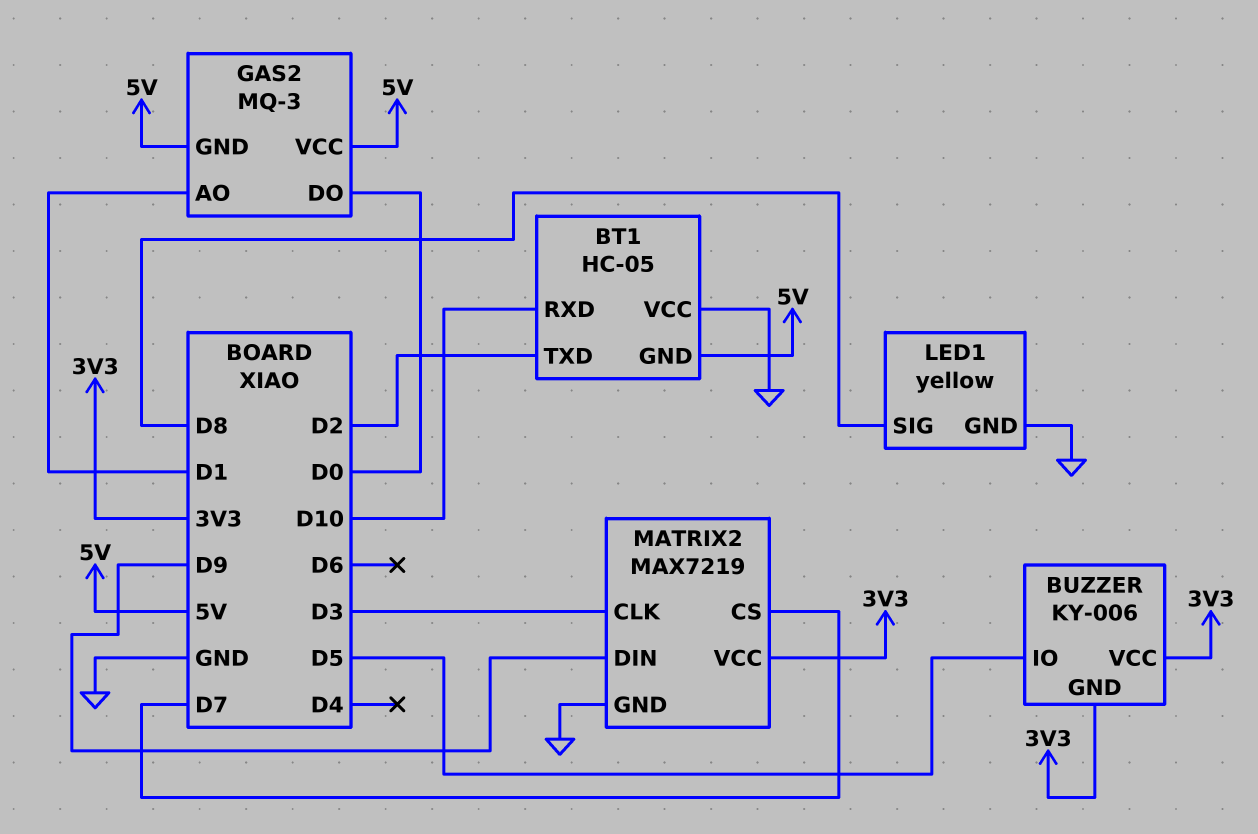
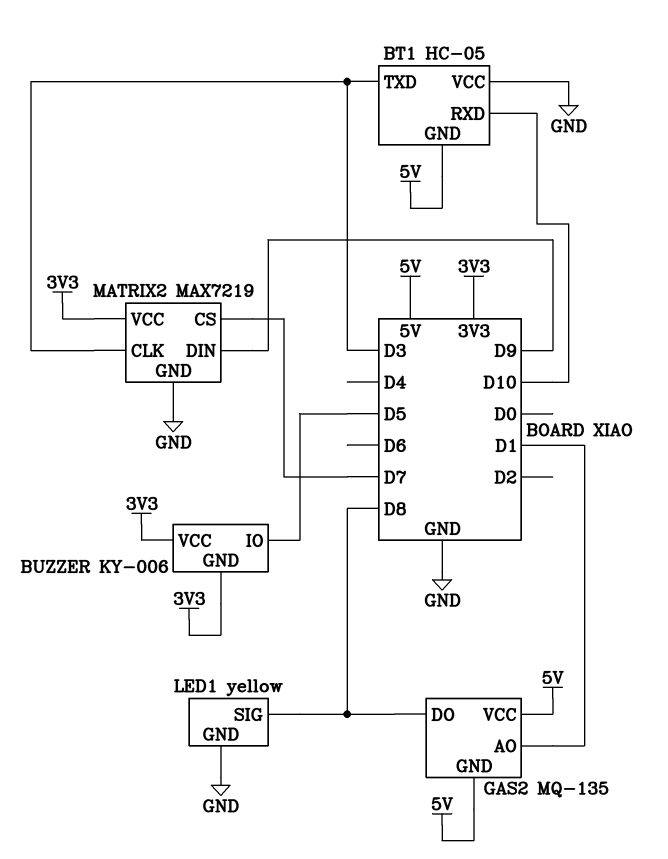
BT1 pin TXD: D2 -> D3
GAS2: MQ-3 -> MQ-135
GAS2 pin DO: D0 -> D8

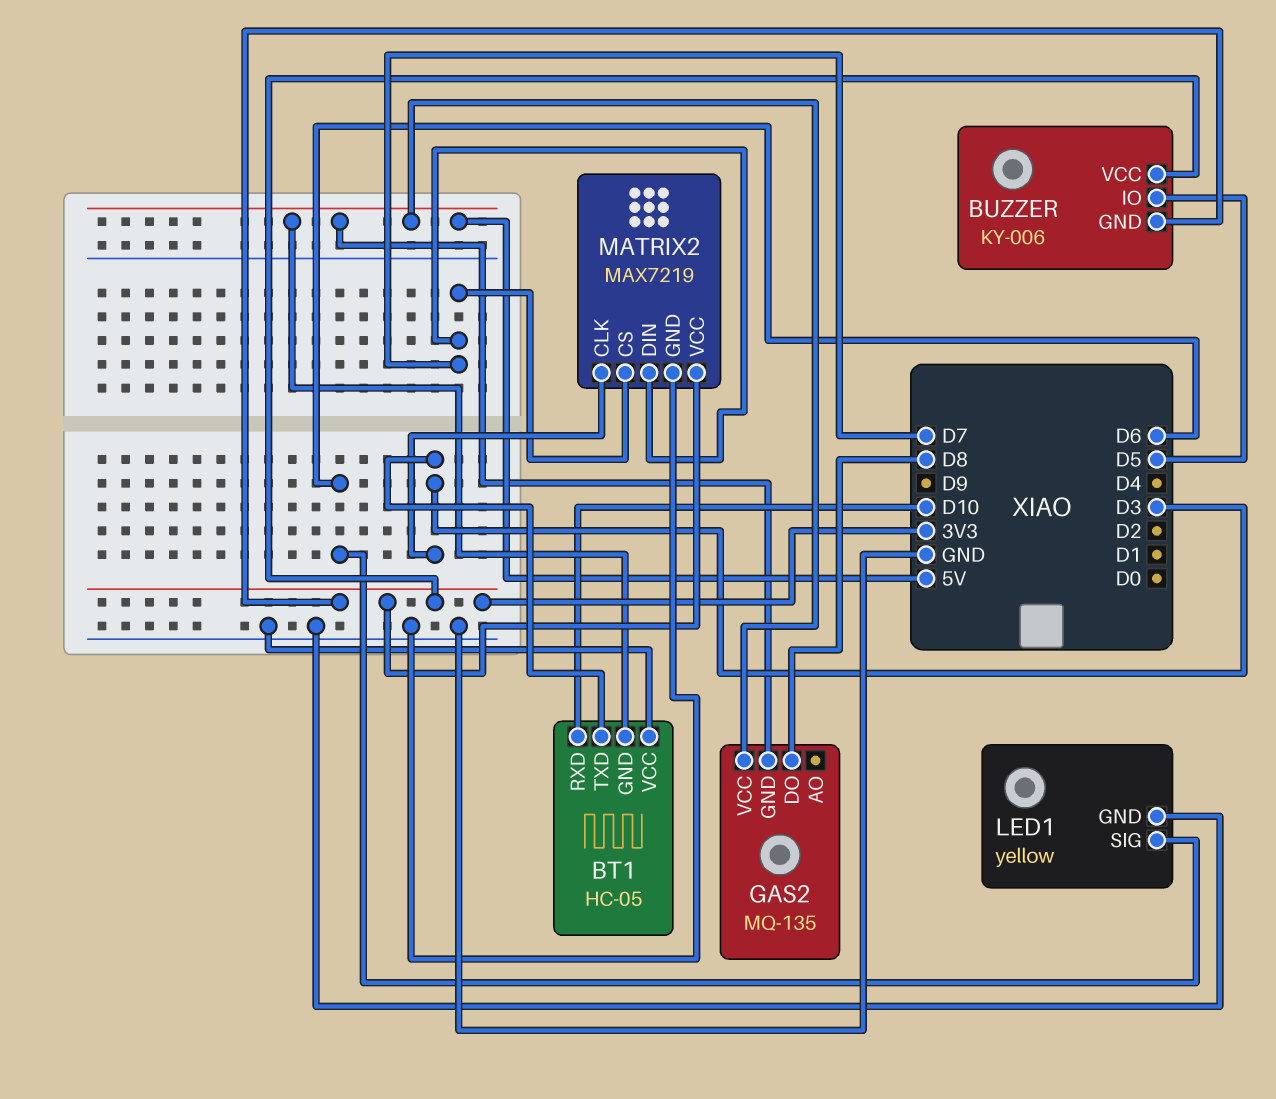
GAS2 pin AO: D1 -> none
LED1 pin SIG: D8 -> D6
MATRIX2 pin DIN: D9 -> D7

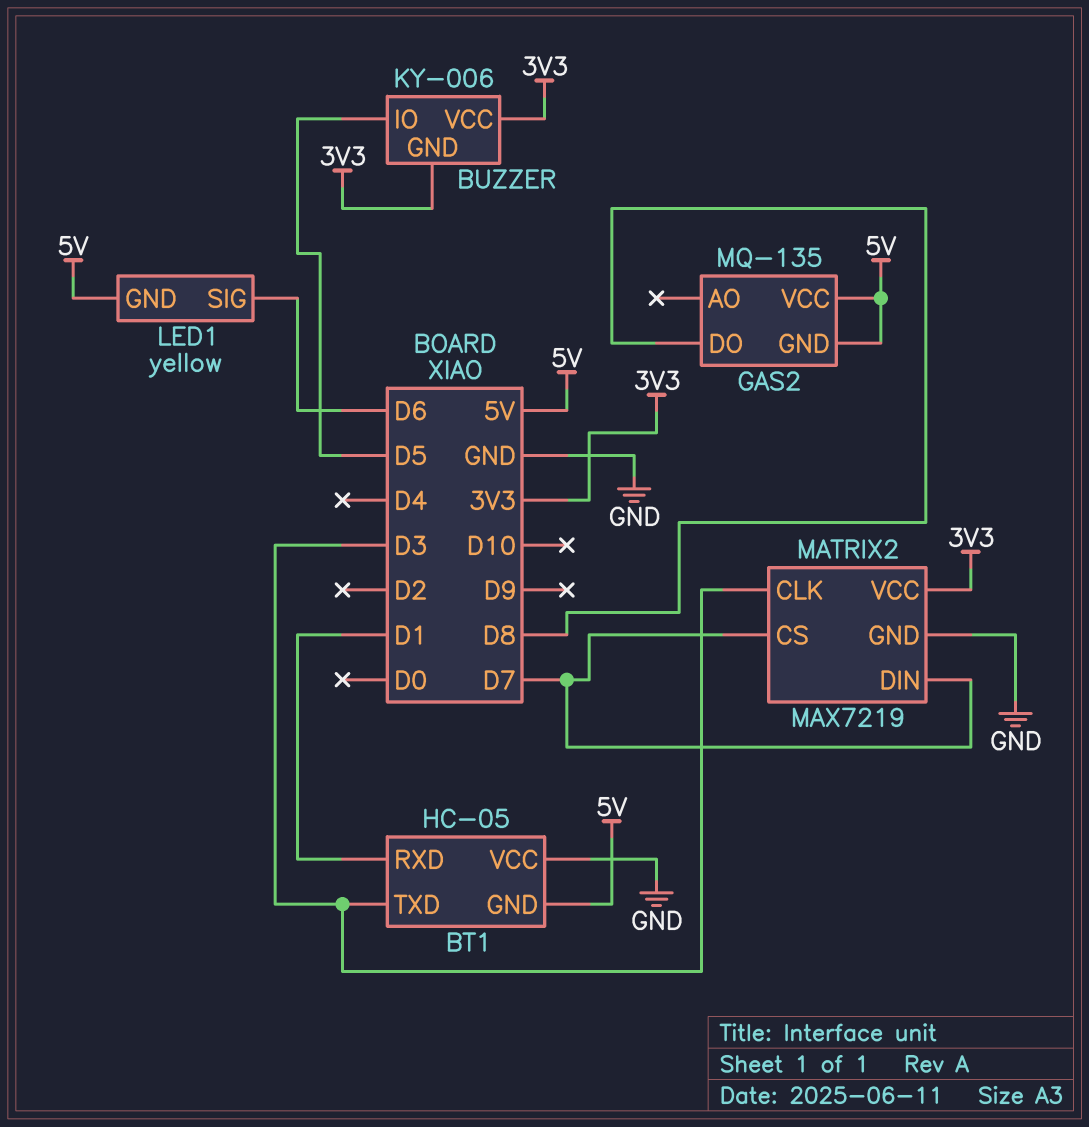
BT1 pin RXD: D10 -> D1
LED1 pin GND: GND -> 5V

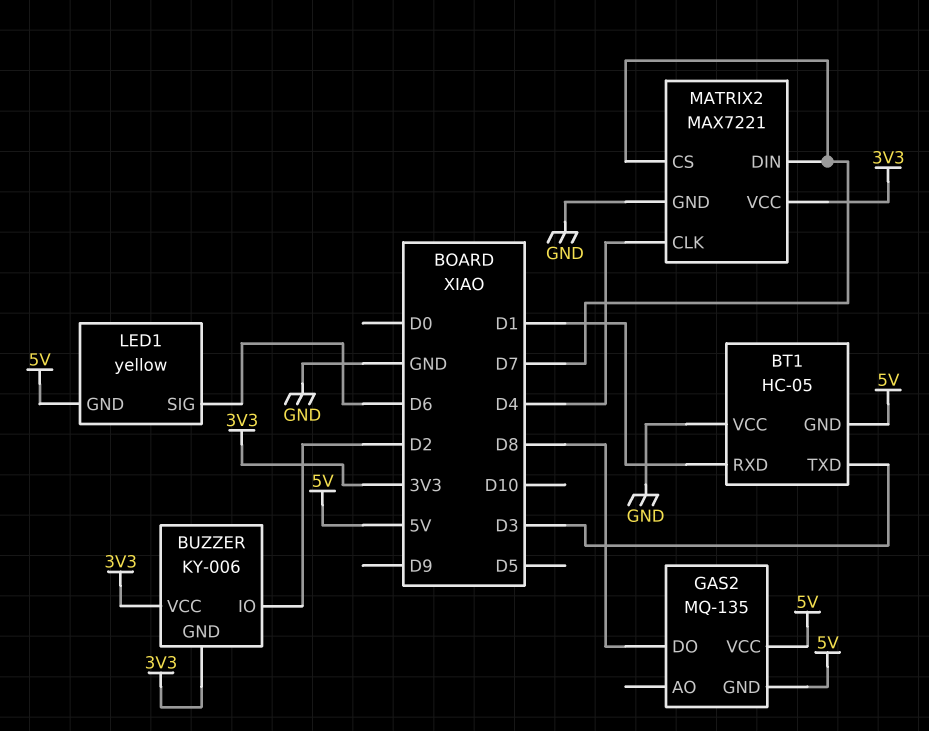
BUZZER pin IO: D5 -> D2
MATRIX2: MAX7219 -> MAX7221
MATRIX2 pin CLK: D3 -> D4

